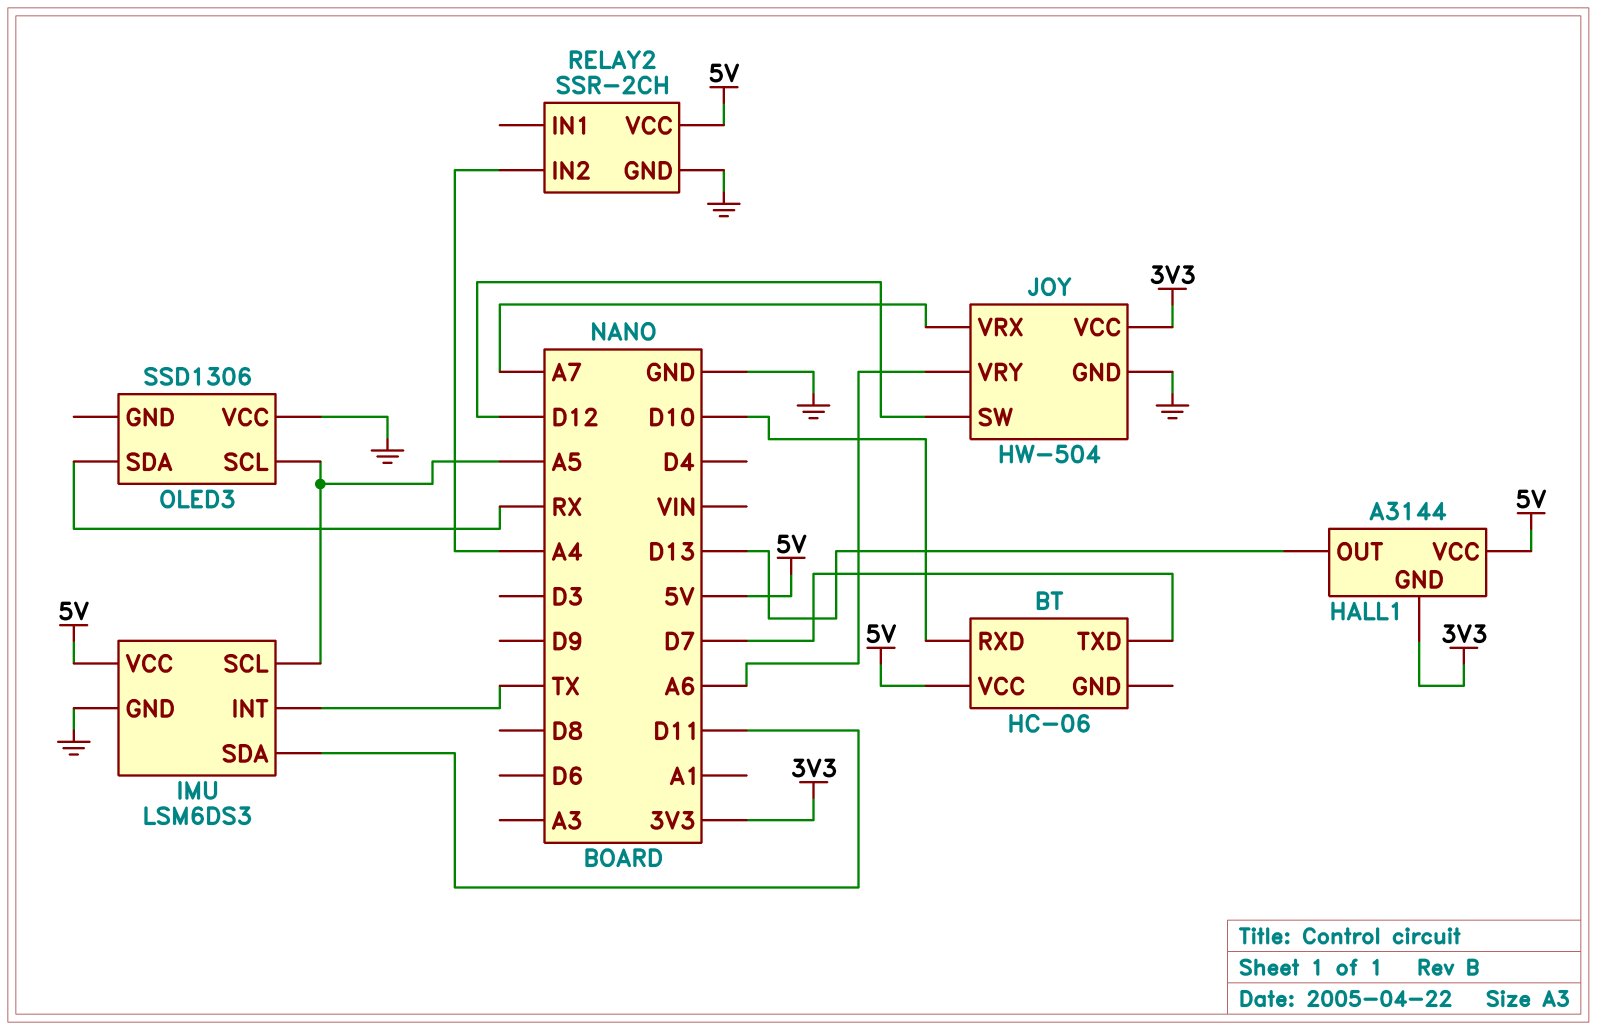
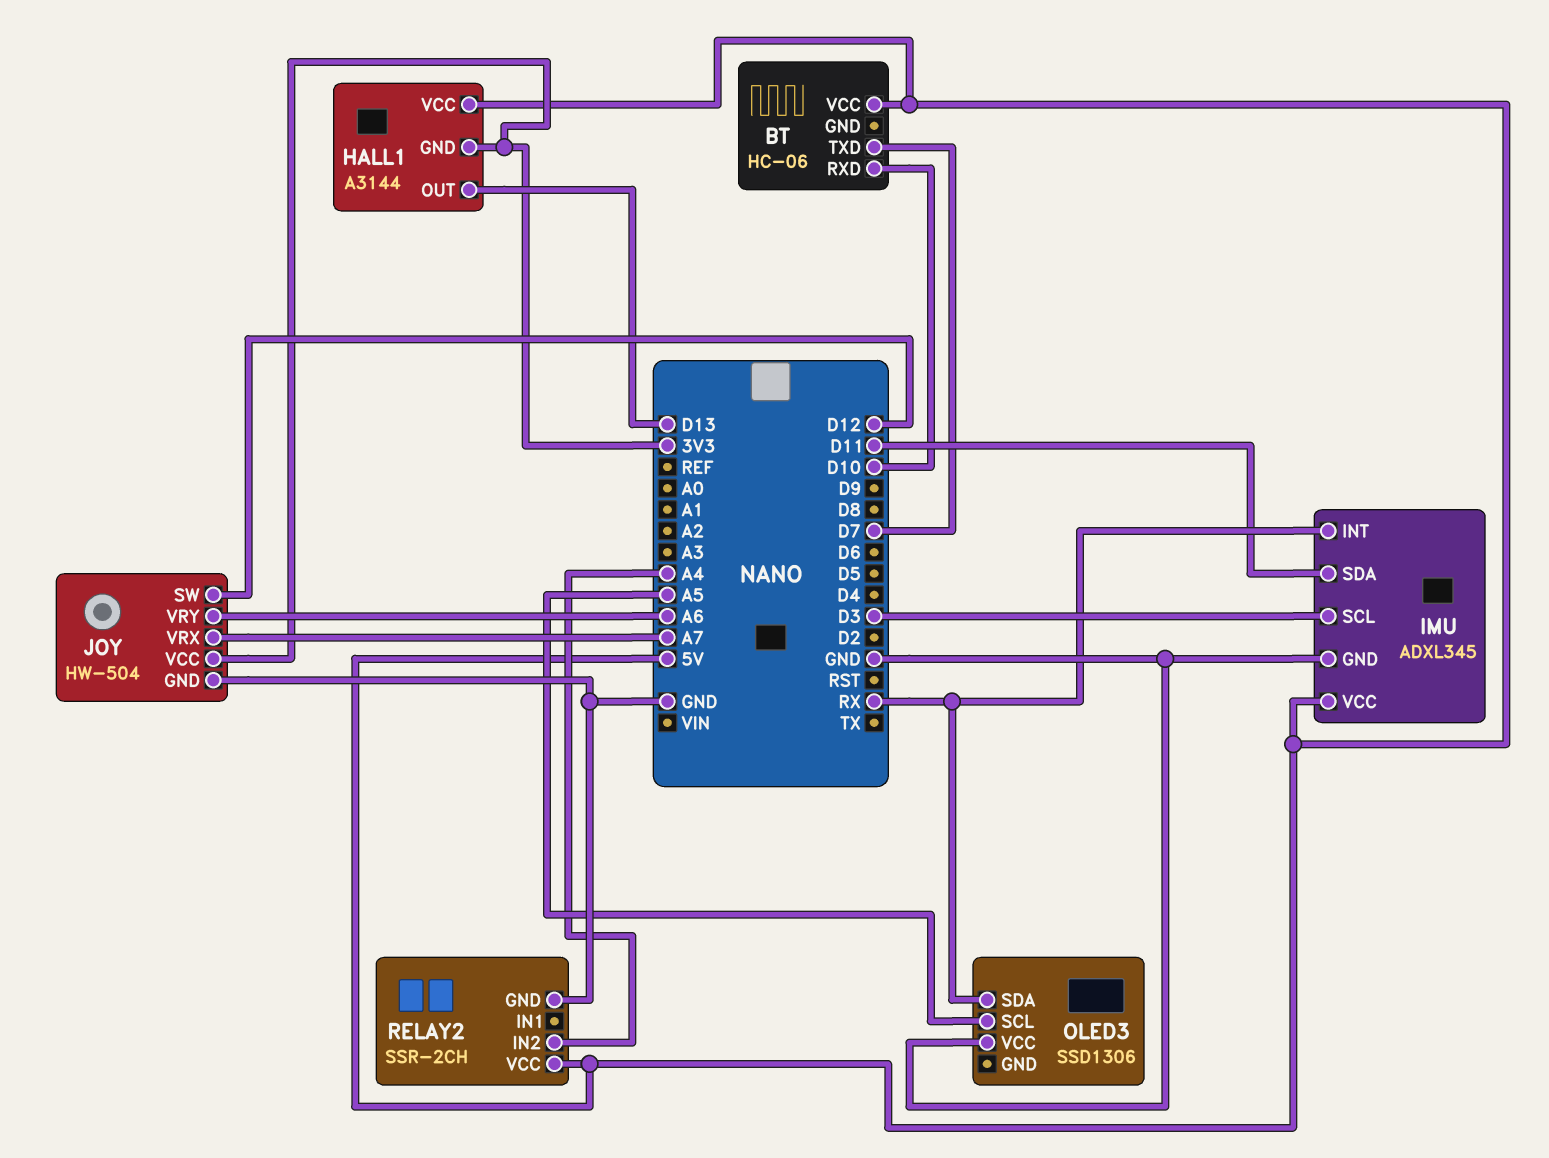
IMU: LSM6DS3 -> ADXL345
IMU pin INT: TX -> RX
IMU pin SCL: A5 -> D3

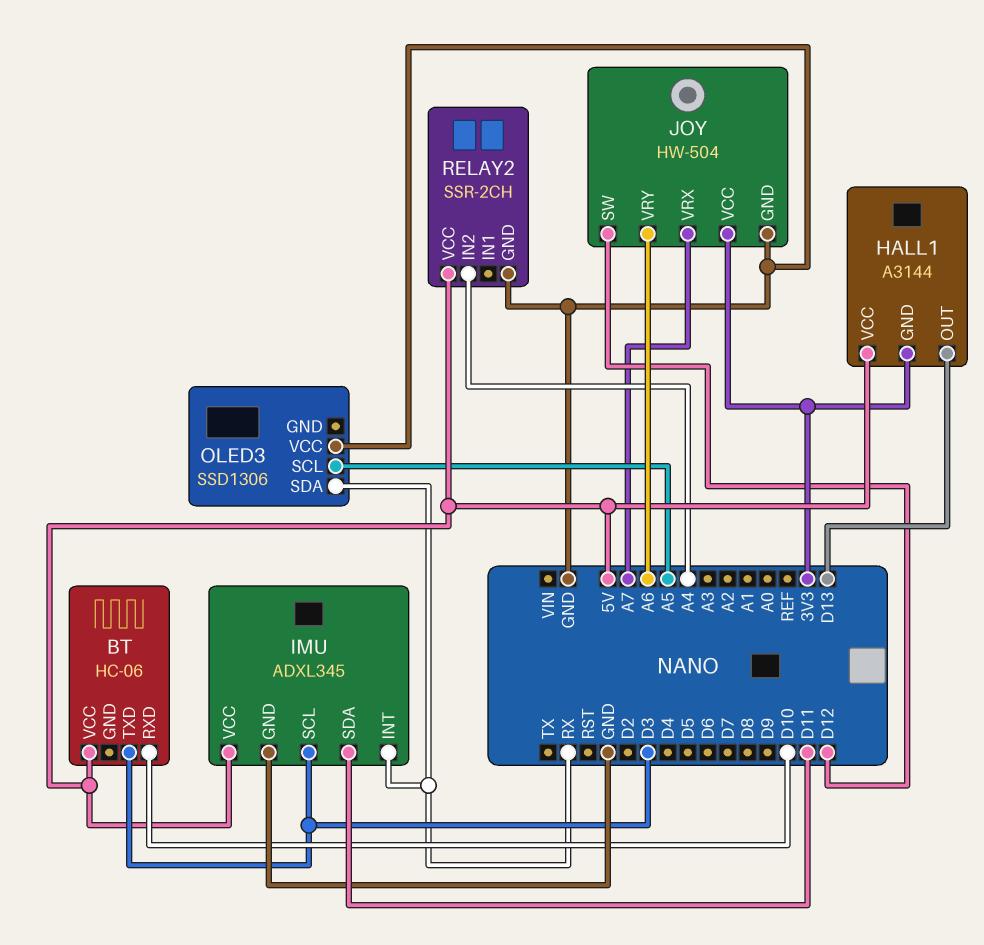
BT pin TXD: D7 -> D3

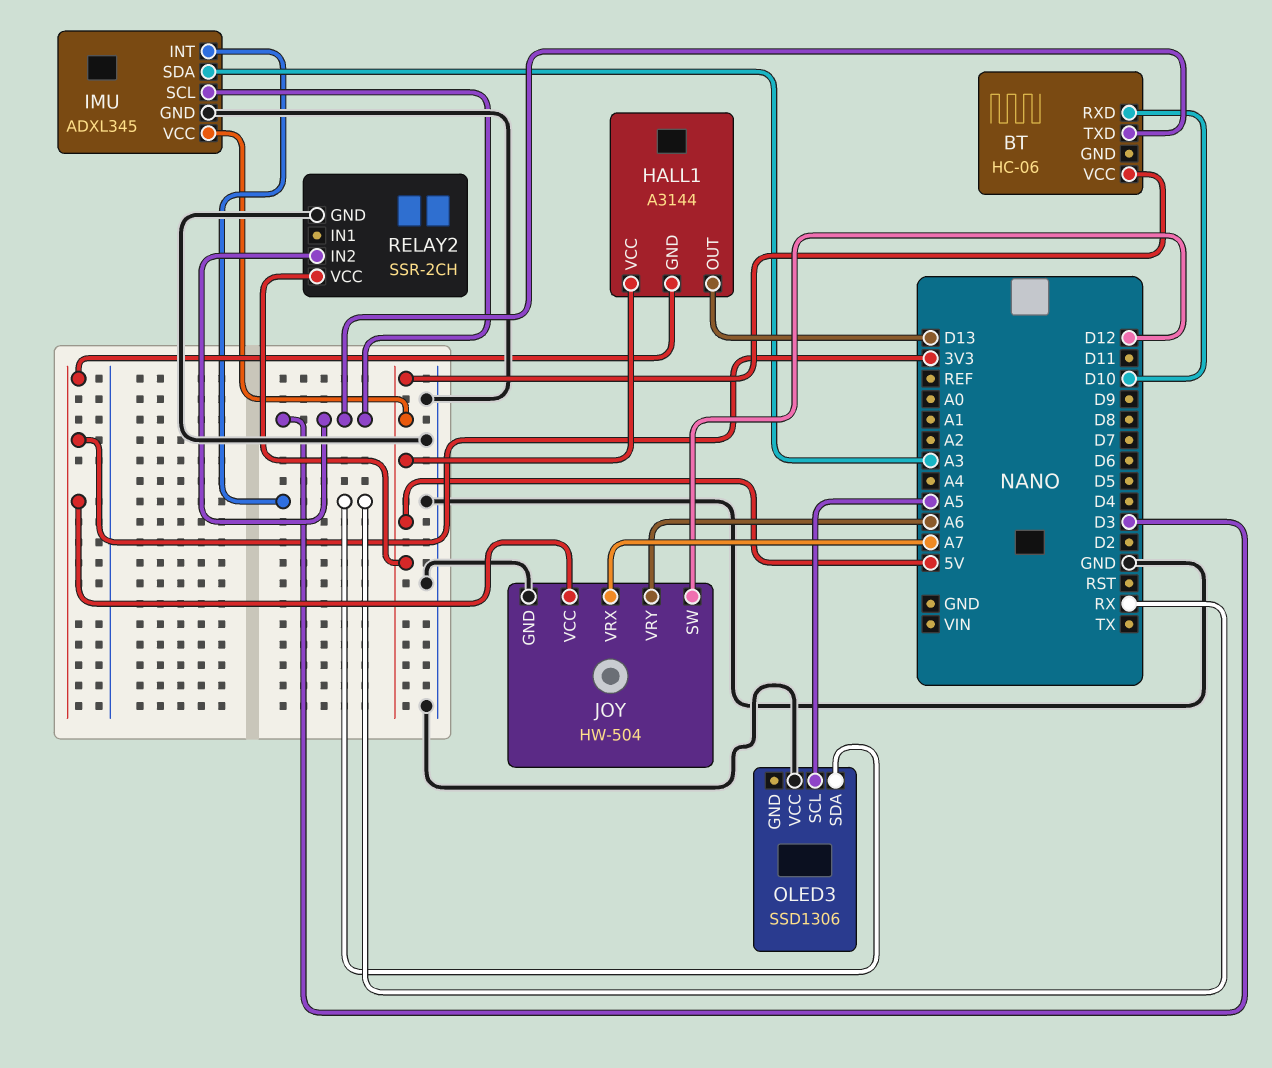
IMU pin SDA: D11 -> A3
RELAY2 pin IN2: A4 -> D3

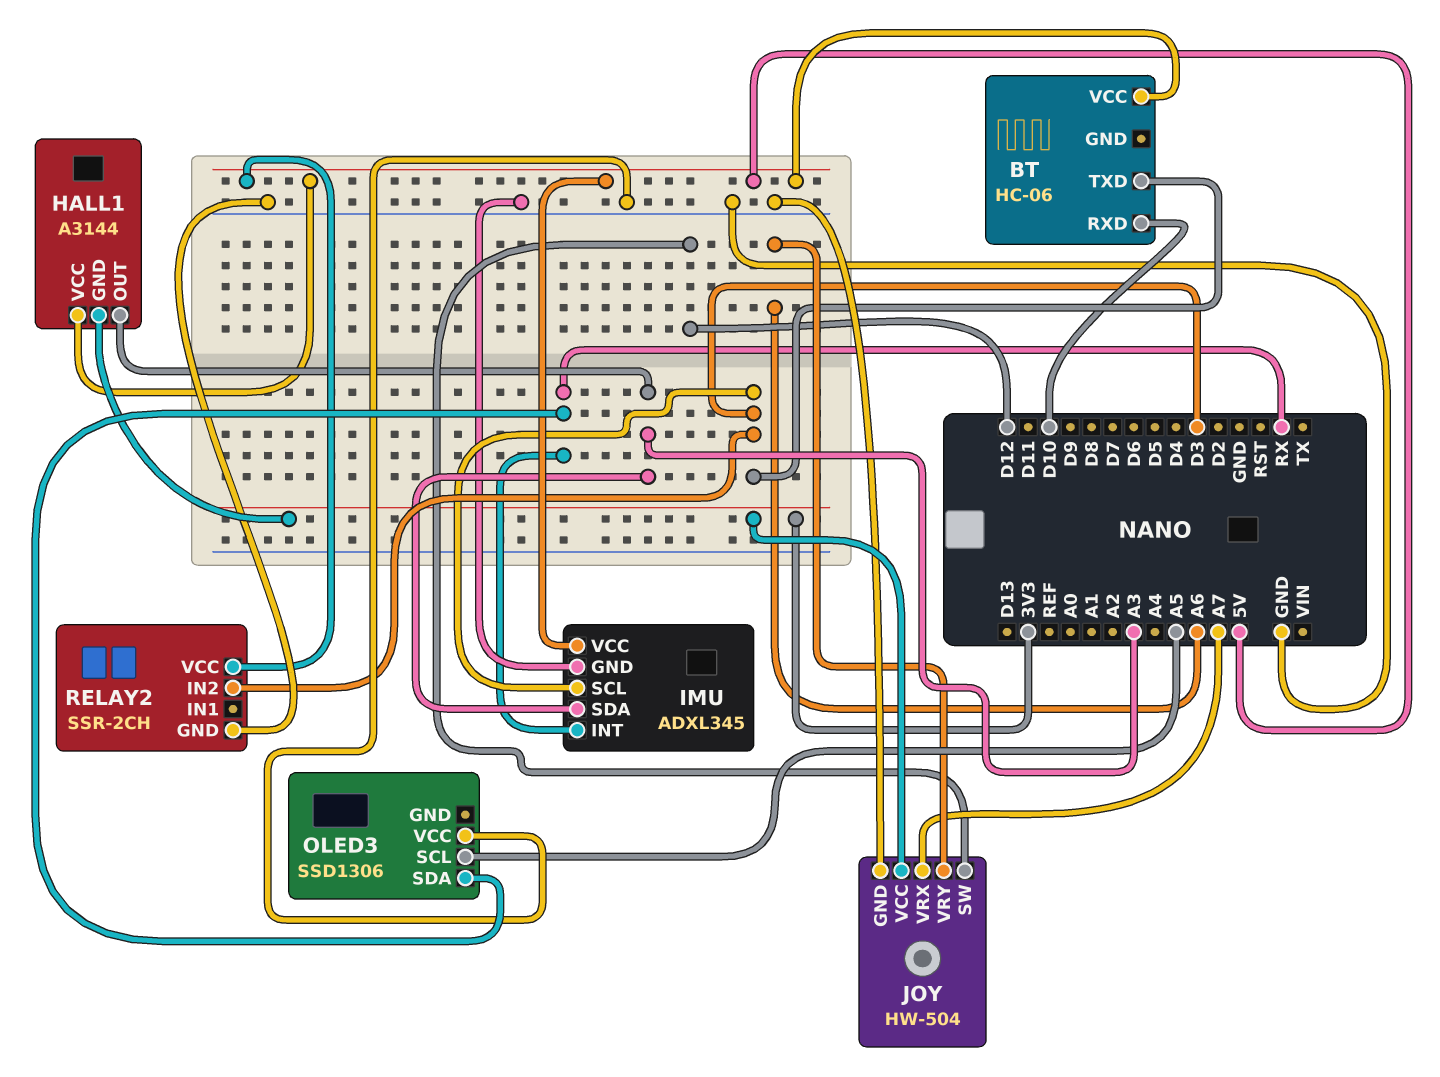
HALL1 pin OUT: D13 -> A3

